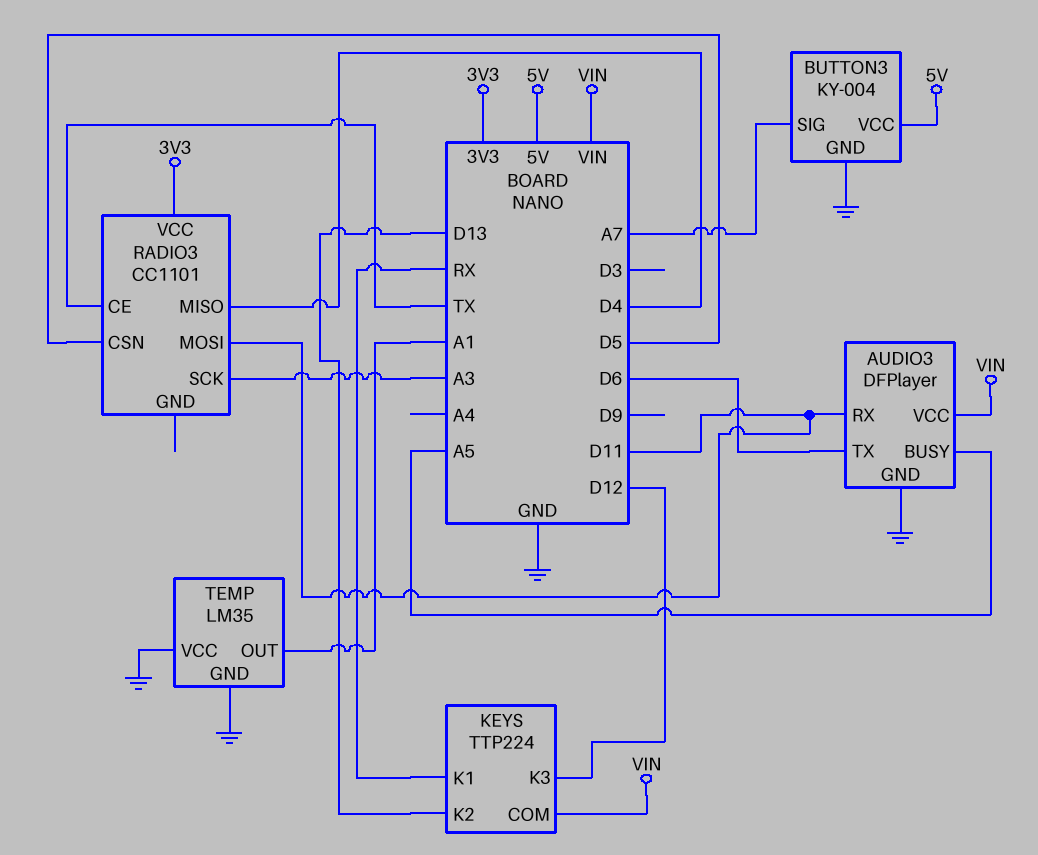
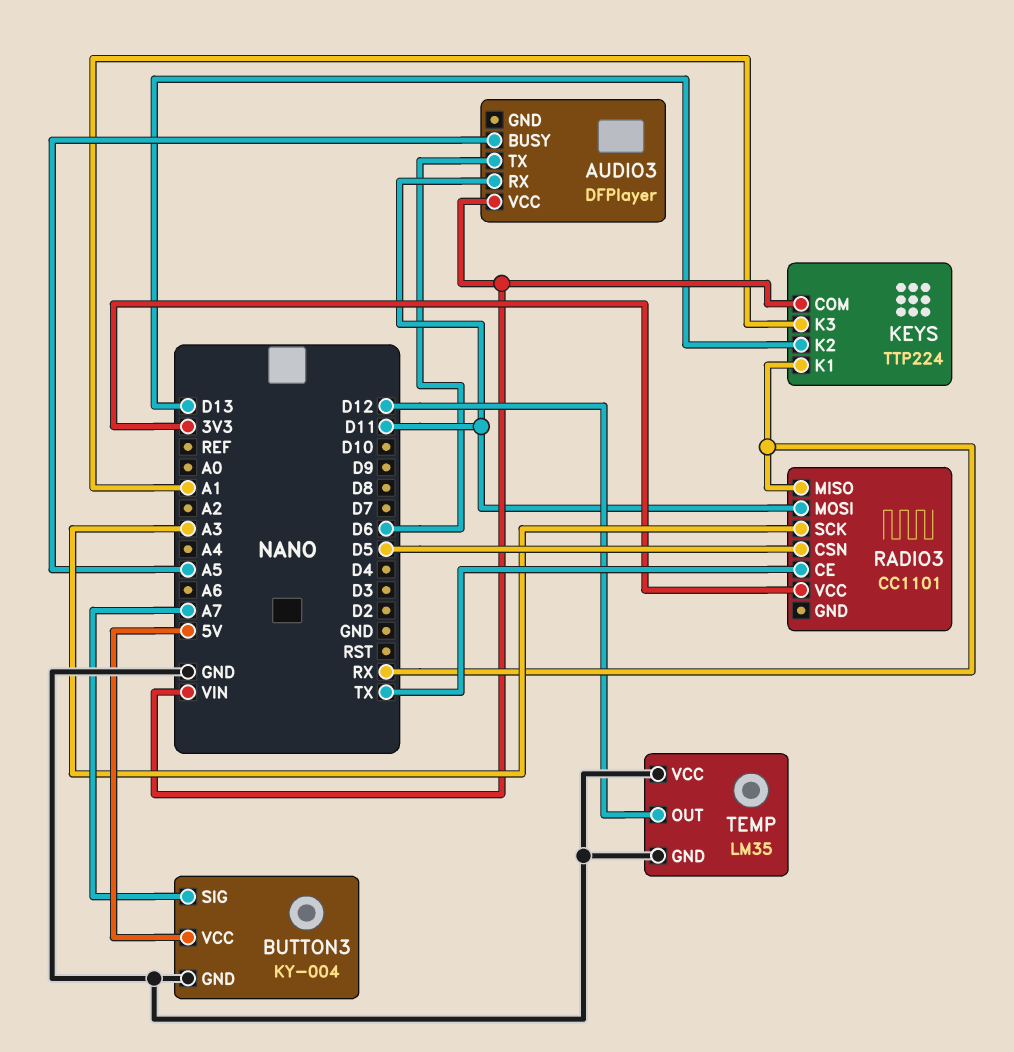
AUDIO3 pin GND: GND -> none
KEYS pin K3: D12 -> A1
RADIO3 pin MISO: D4 -> RX
TEMP pin OUT: A1 -> D12

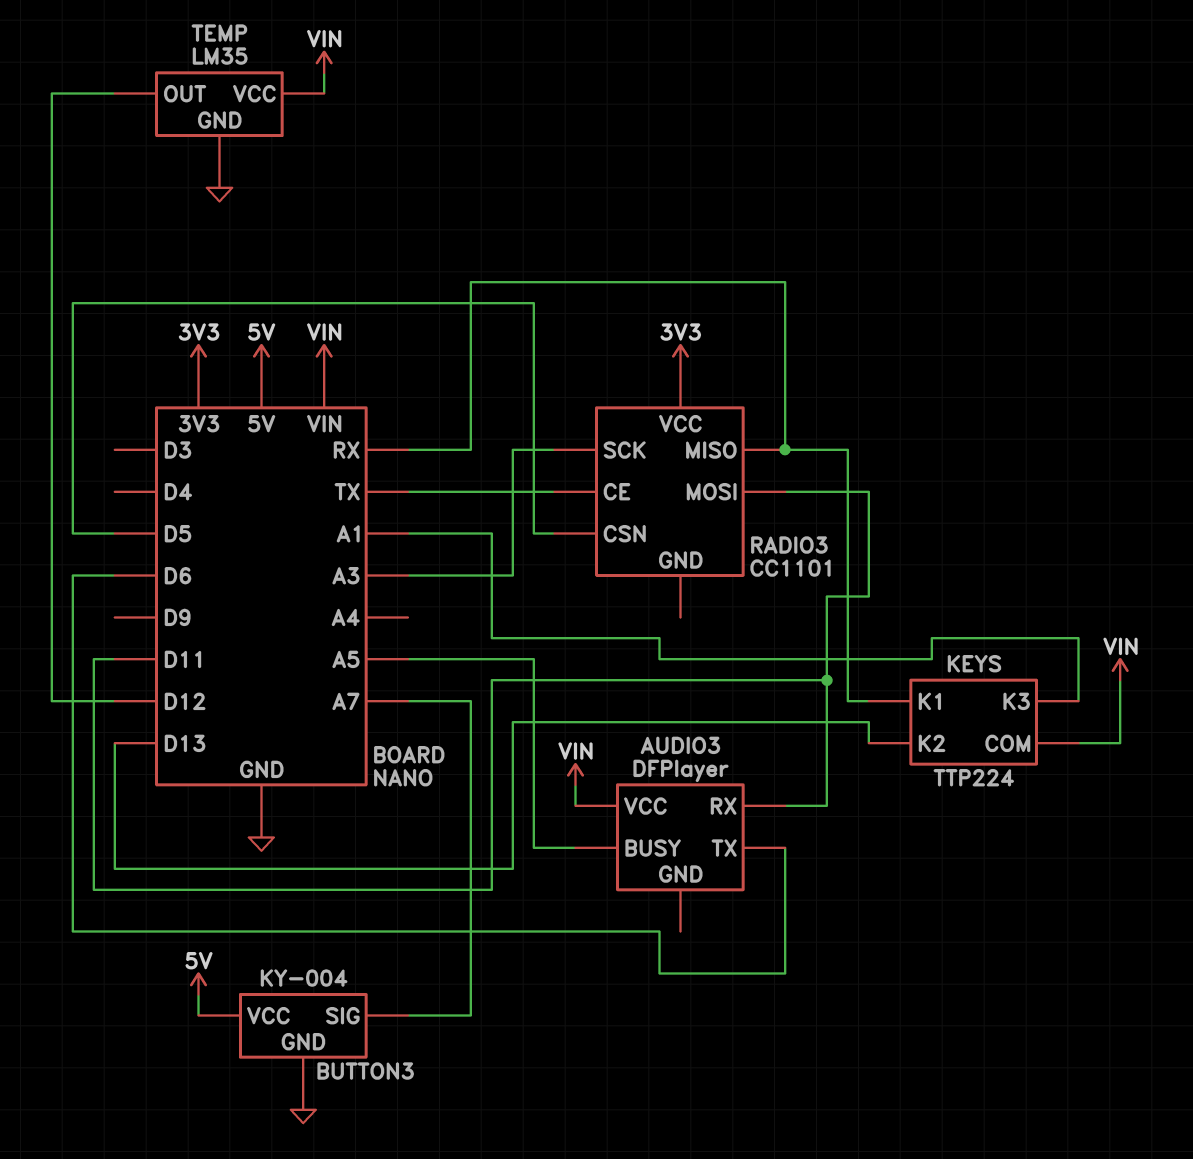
TEMP pin VCC: GND -> VIN

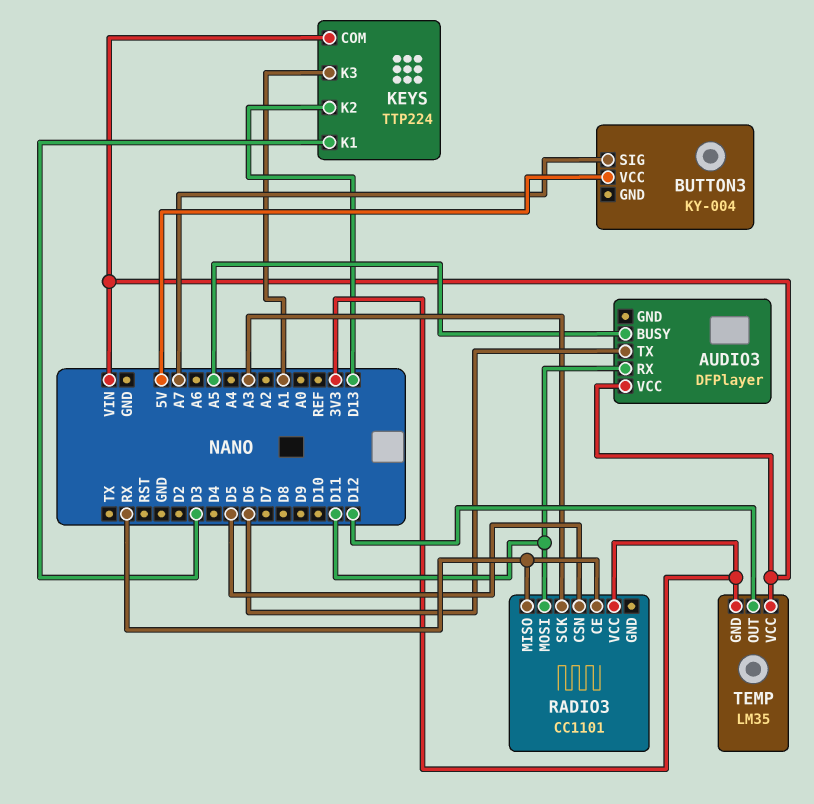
BUTTON3 pin GND: GND -> none
KEYS pin K1: RX -> D3
RADIO3 pin CE: TX -> RX
TEMP pin GND: GND -> 3V3

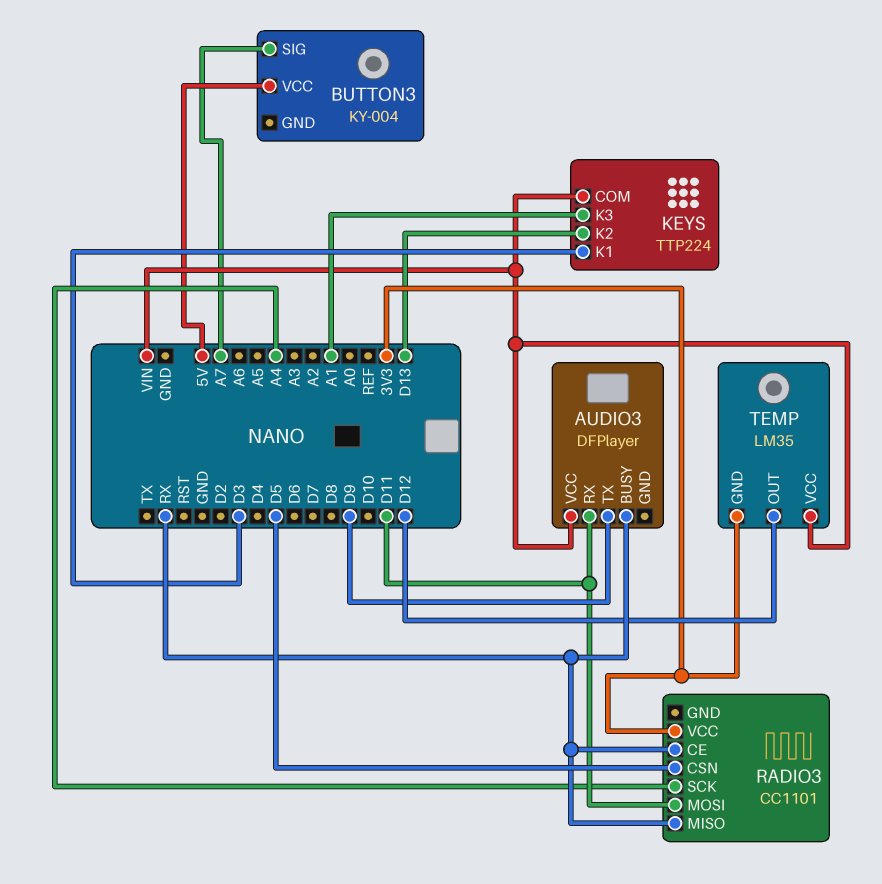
AUDIO3 pin BUSY: A5 -> RX
AUDIO3 pin TX: D6 -> D9
RADIO3 pin SCK: A3 -> A4

